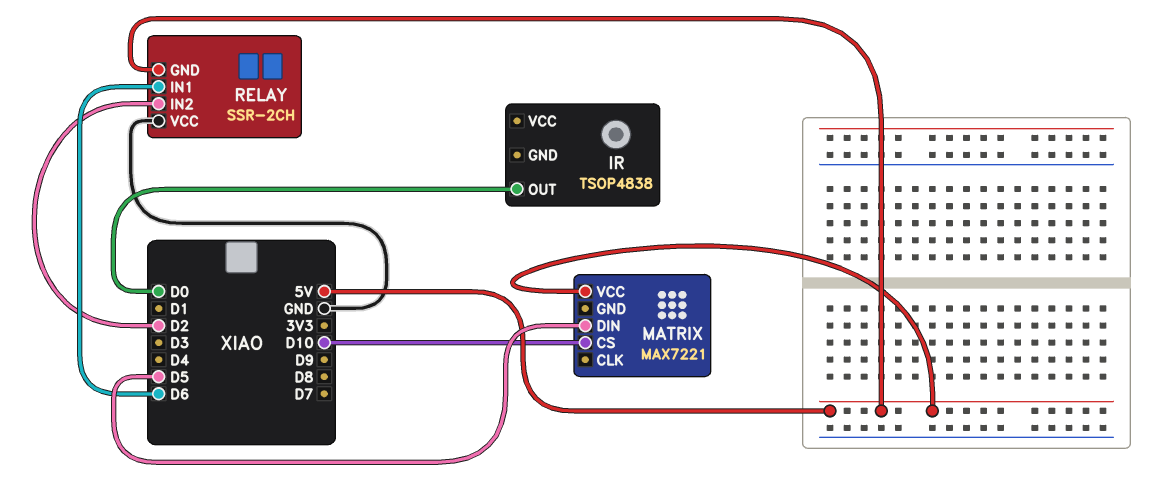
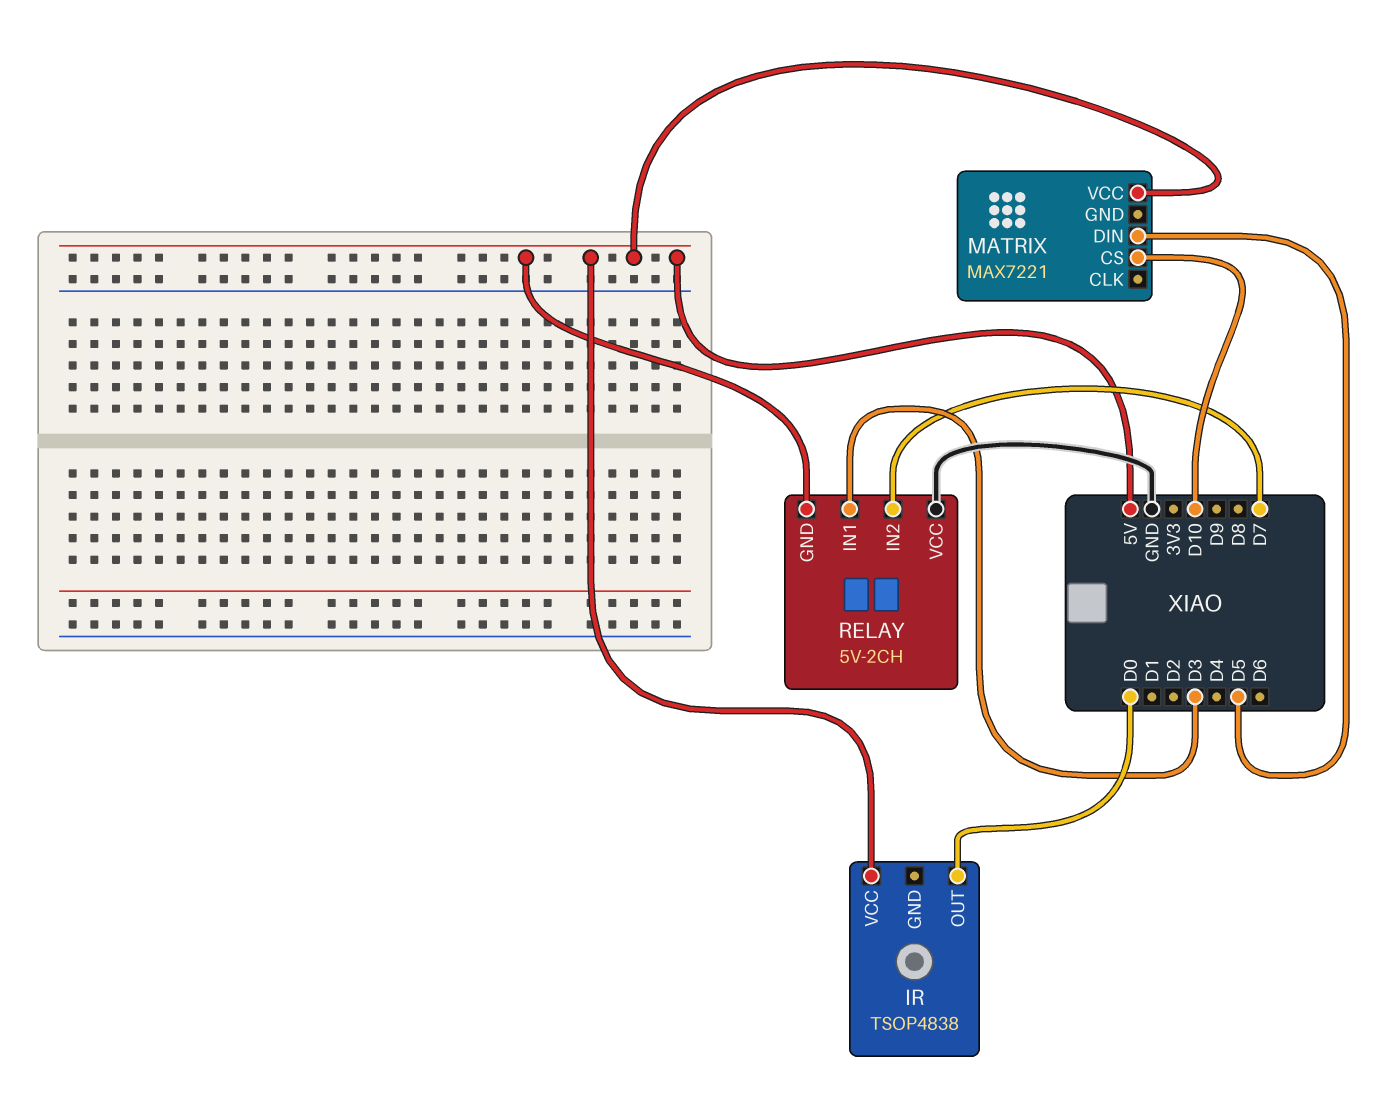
IR pin VCC: none -> 5V
RELAY: SSR-2CH -> 5V-2CH
RELAY pin IN1: D6 -> D3
RELAY pin IN2: D2 -> D7

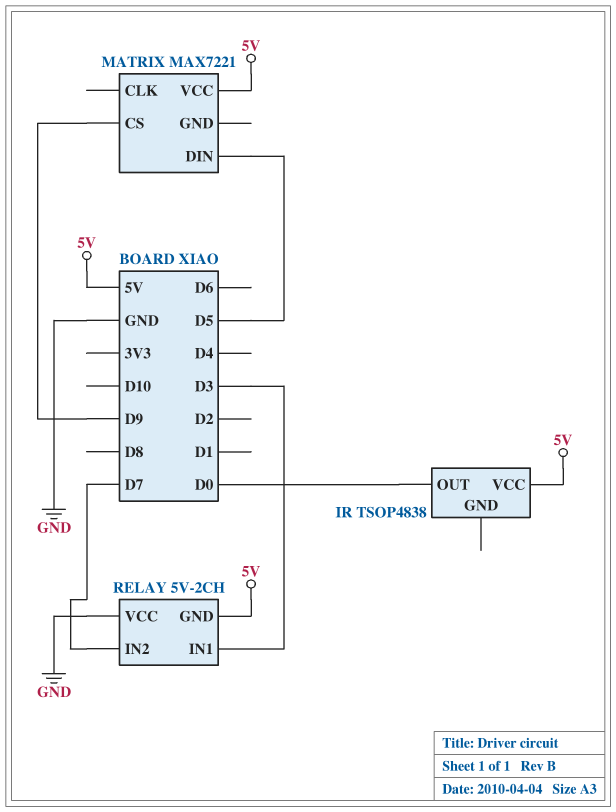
MATRIX pin CS: D10 -> D9

